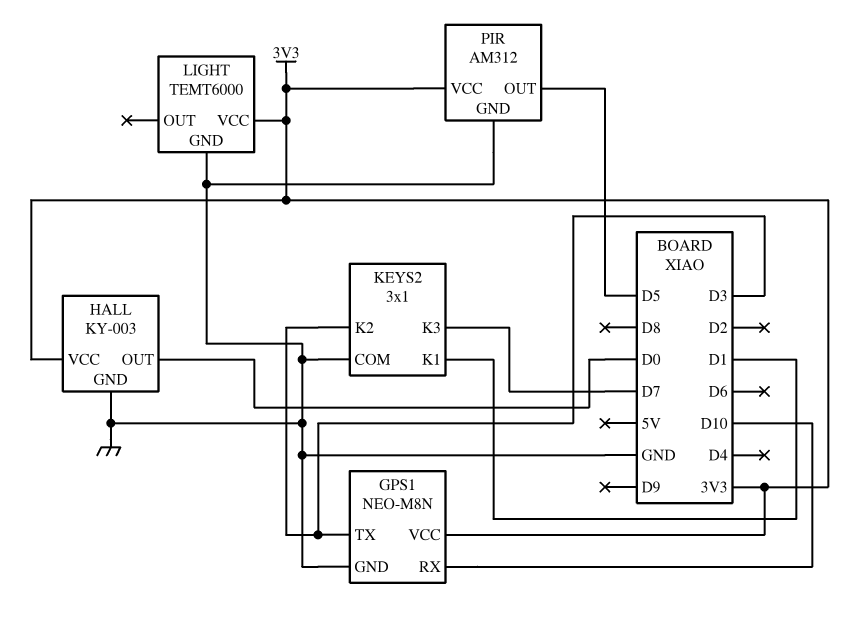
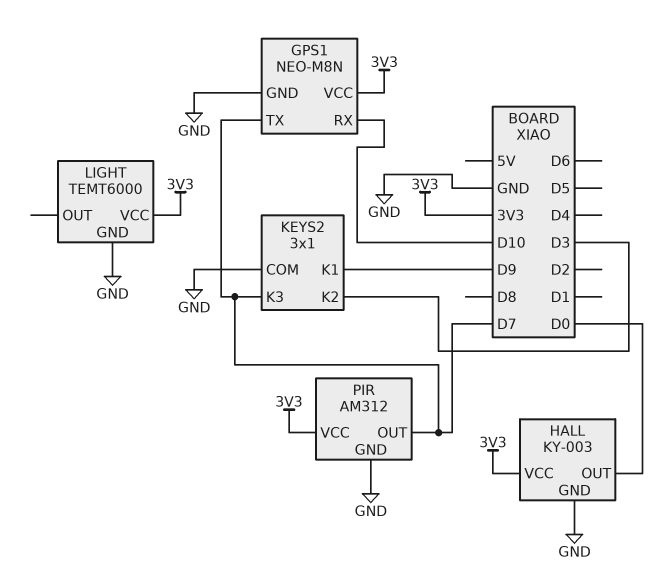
GPS1 pin TX: D3 -> D7
KEYS2 pin K1: D1 -> D9
PIR pin OUT: D5 -> D7

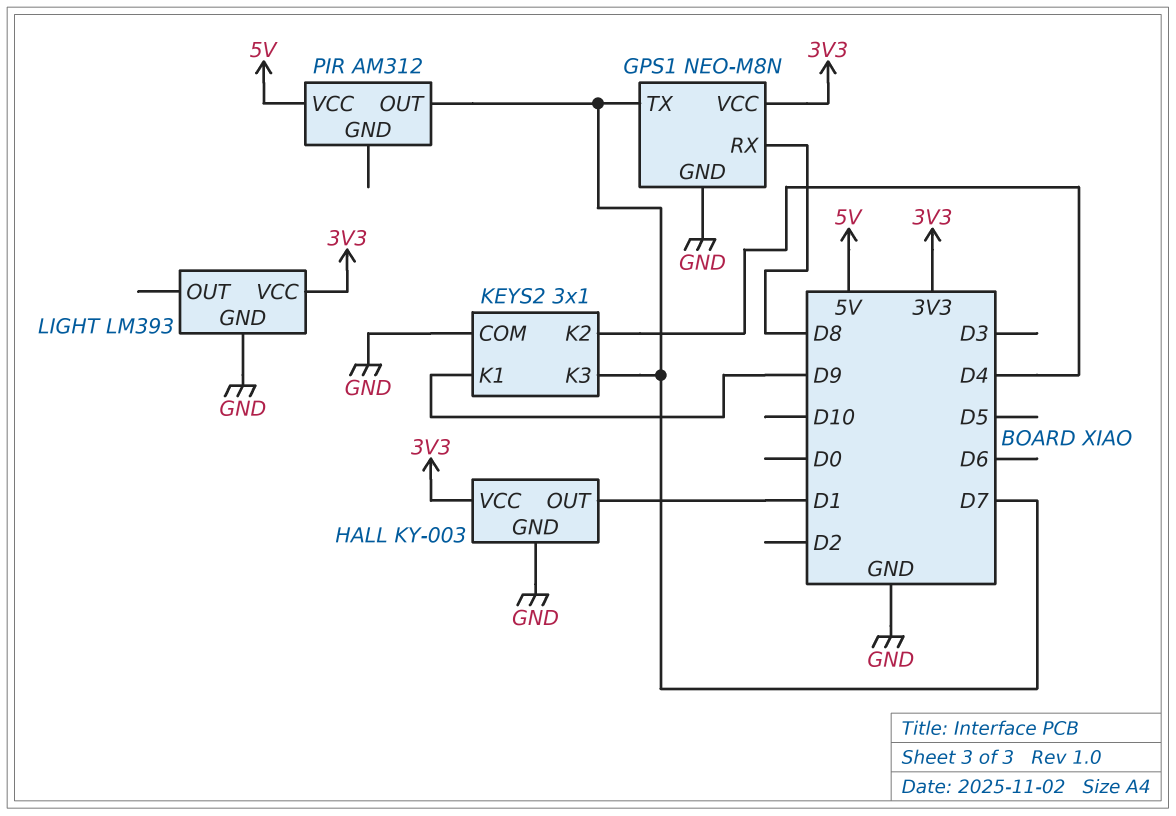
GPS1 pin RX: D10 -> D8
HALL pin OUT: D0 -> D1
KEYS2 pin K2: D3 -> D4
LIGHT: TEMT6000 -> LM393
PIR pin GND: GND -> none
PIR pin VCC: 3V3 -> 5V

